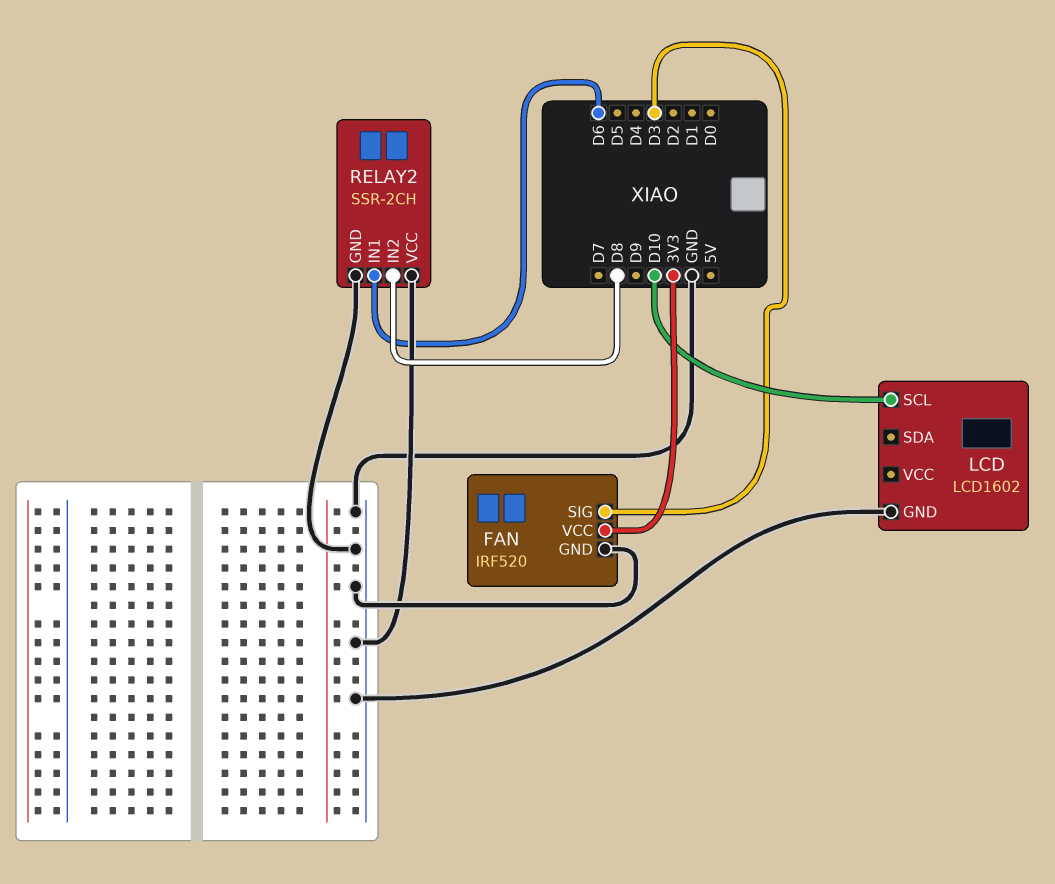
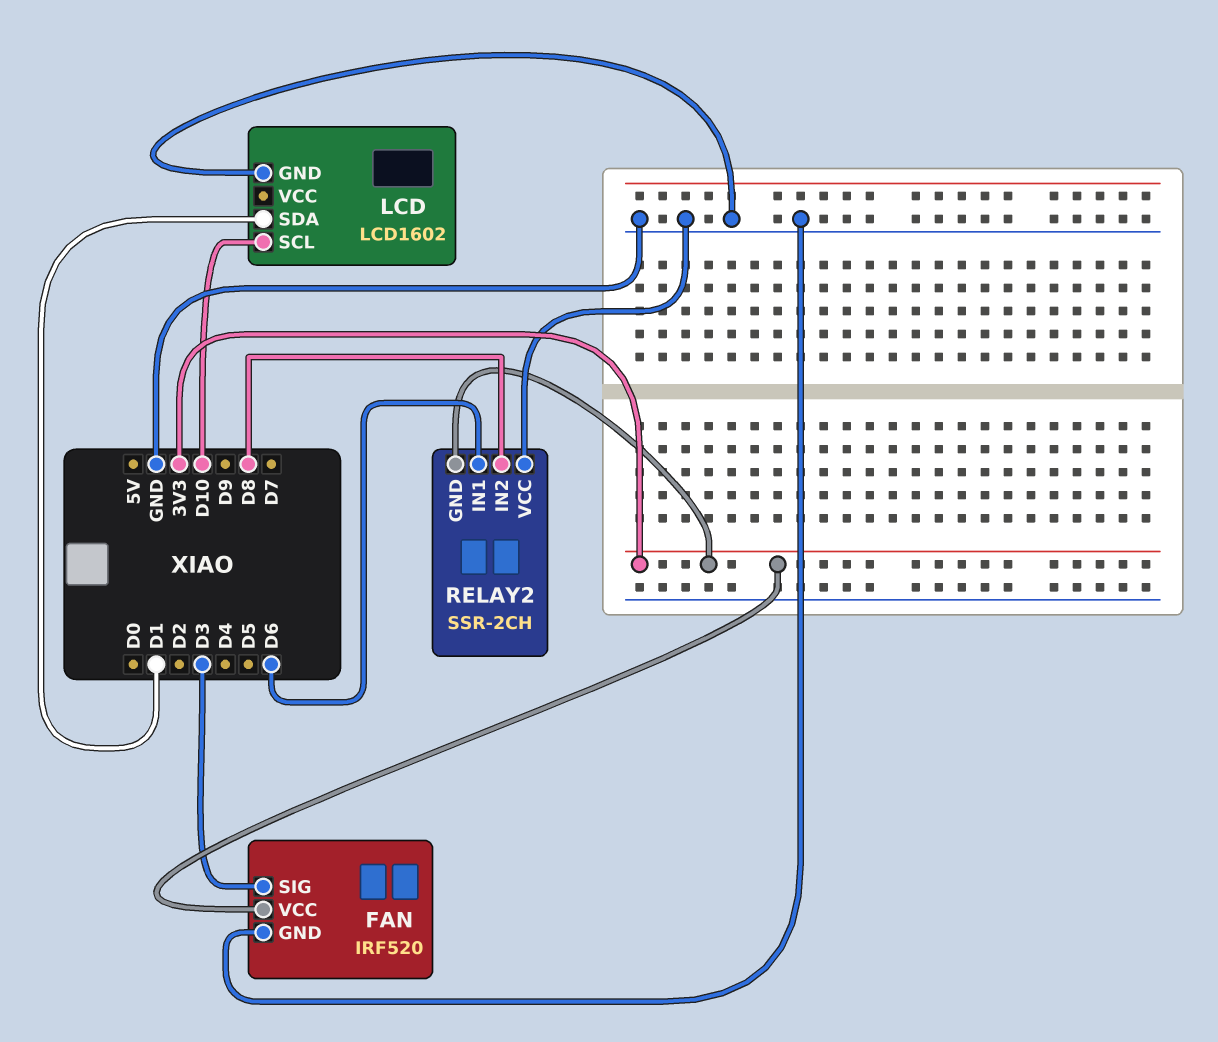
LCD pin SDA: none -> D1
RELAY2 pin GND: GND -> 3V3

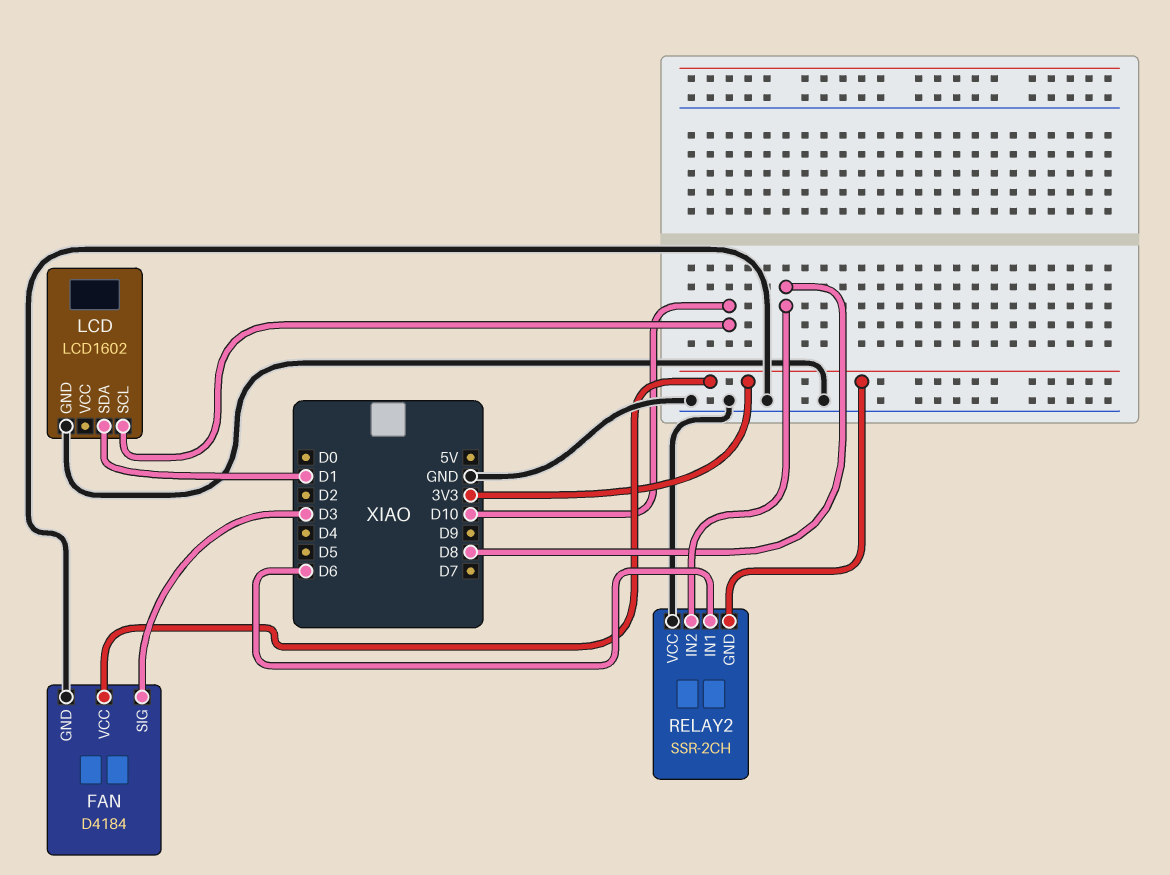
FAN: IRF520 -> D4184

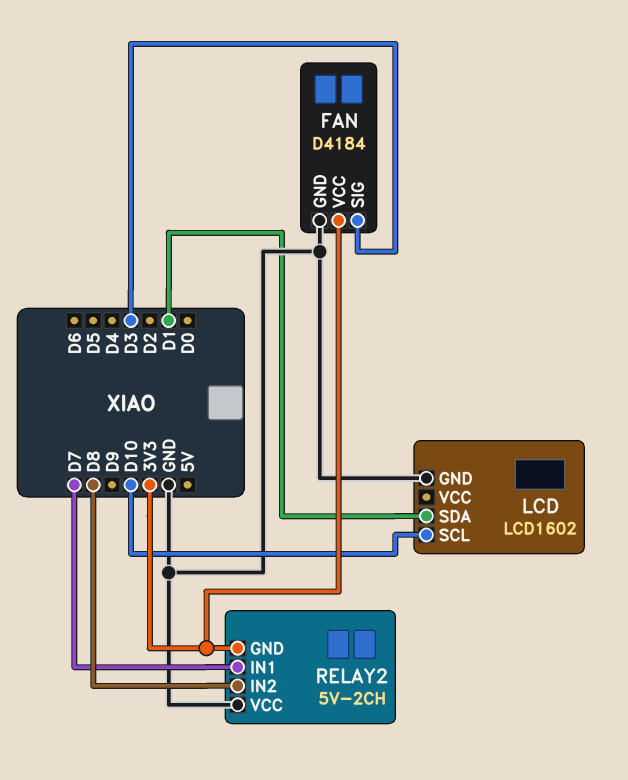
RELAY2: SSR-2CH -> 5V-2CH
RELAY2 pin IN1: D6 -> D7

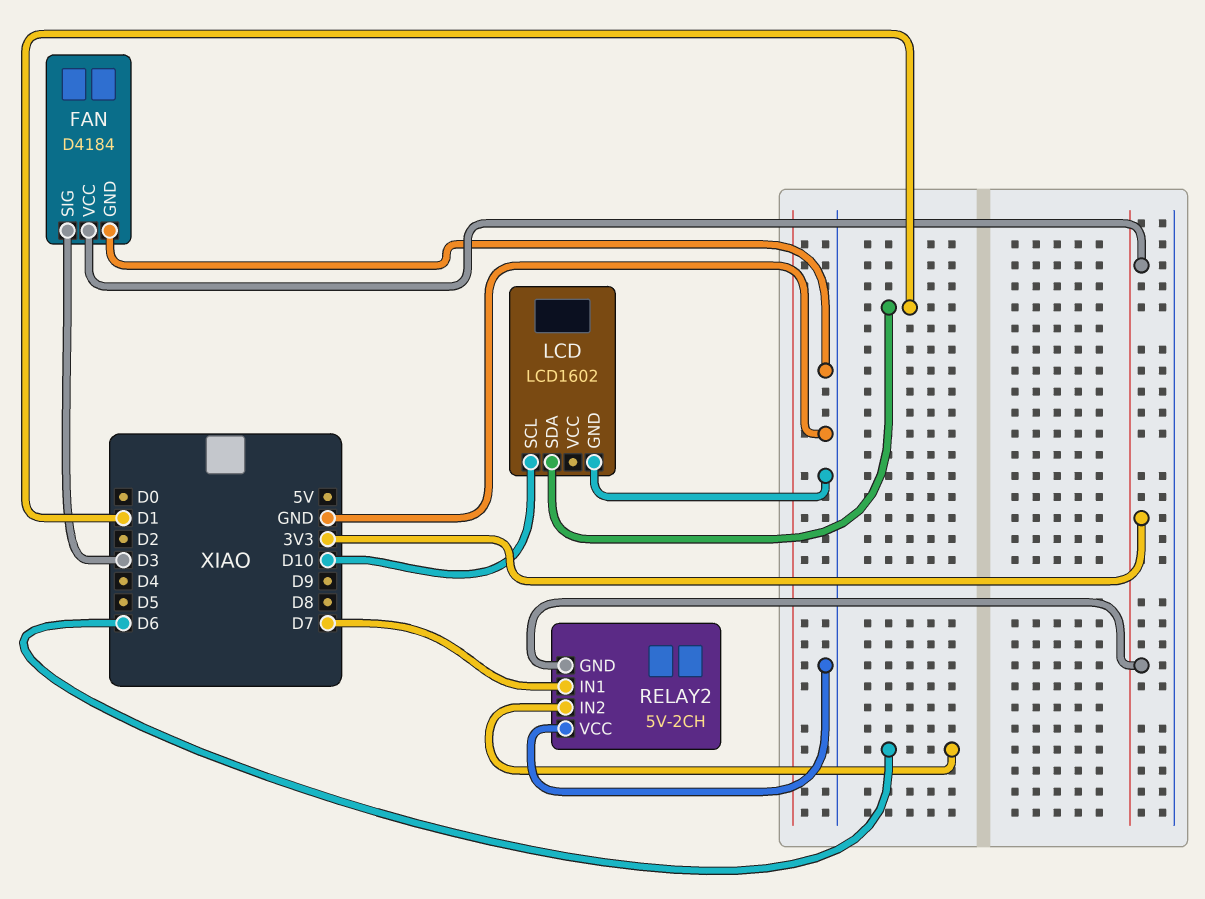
RELAY2 pin IN2: D8 -> D6

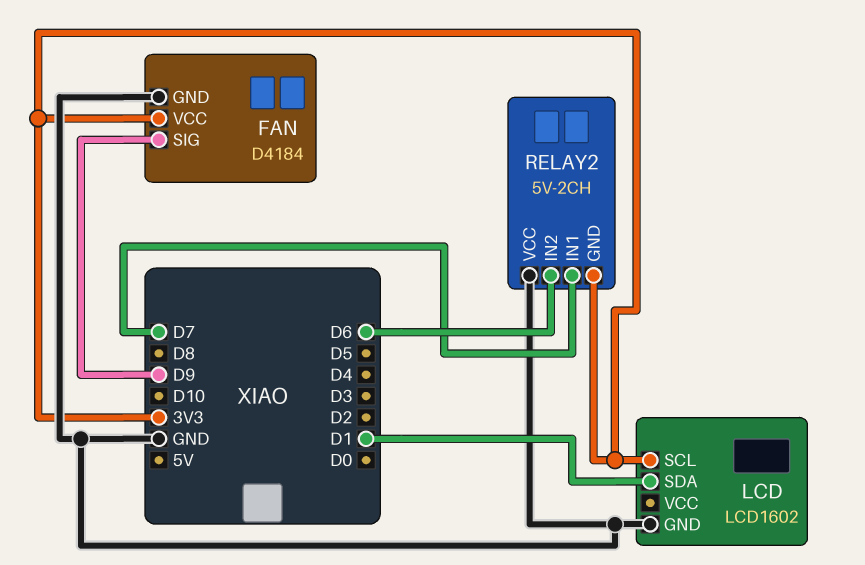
FAN pin SIG: D3 -> D9
LCD pin SCL: D10 -> 3V3

